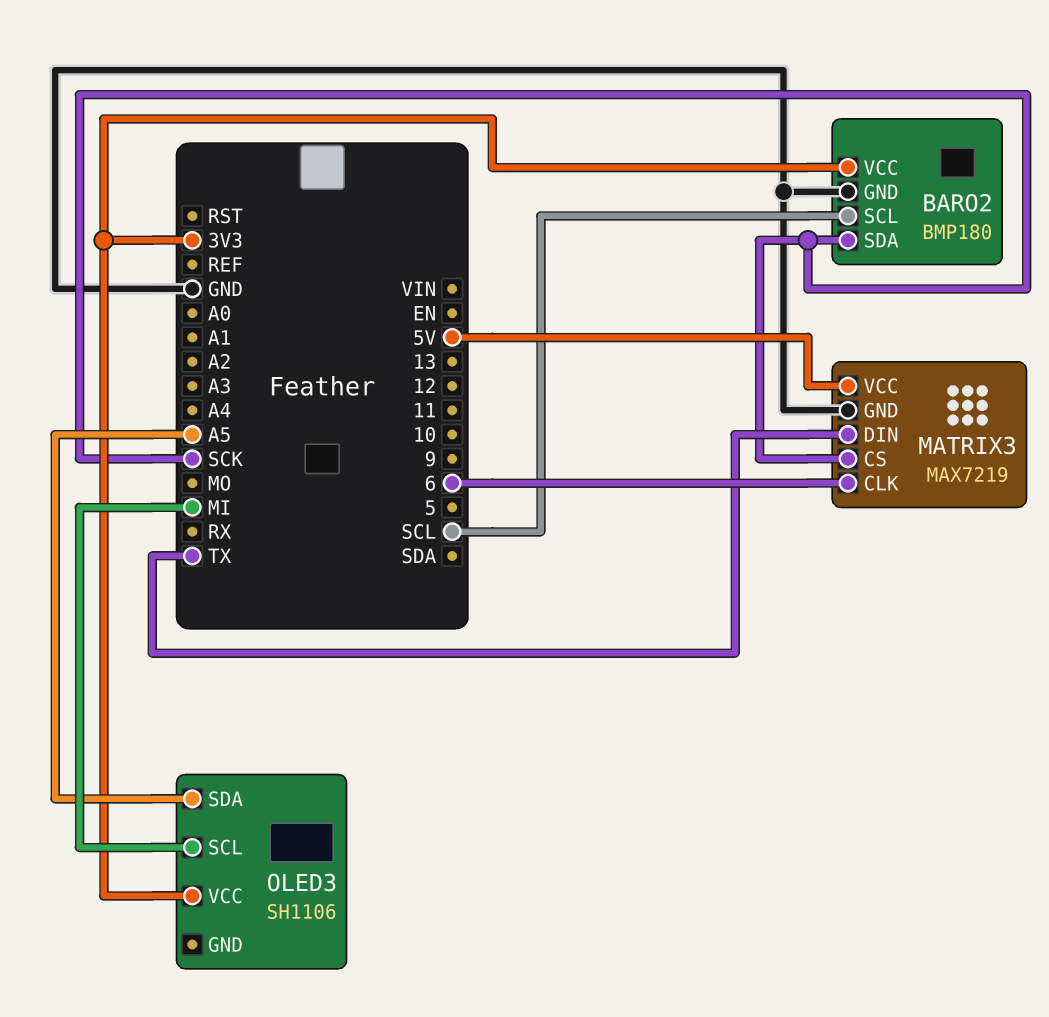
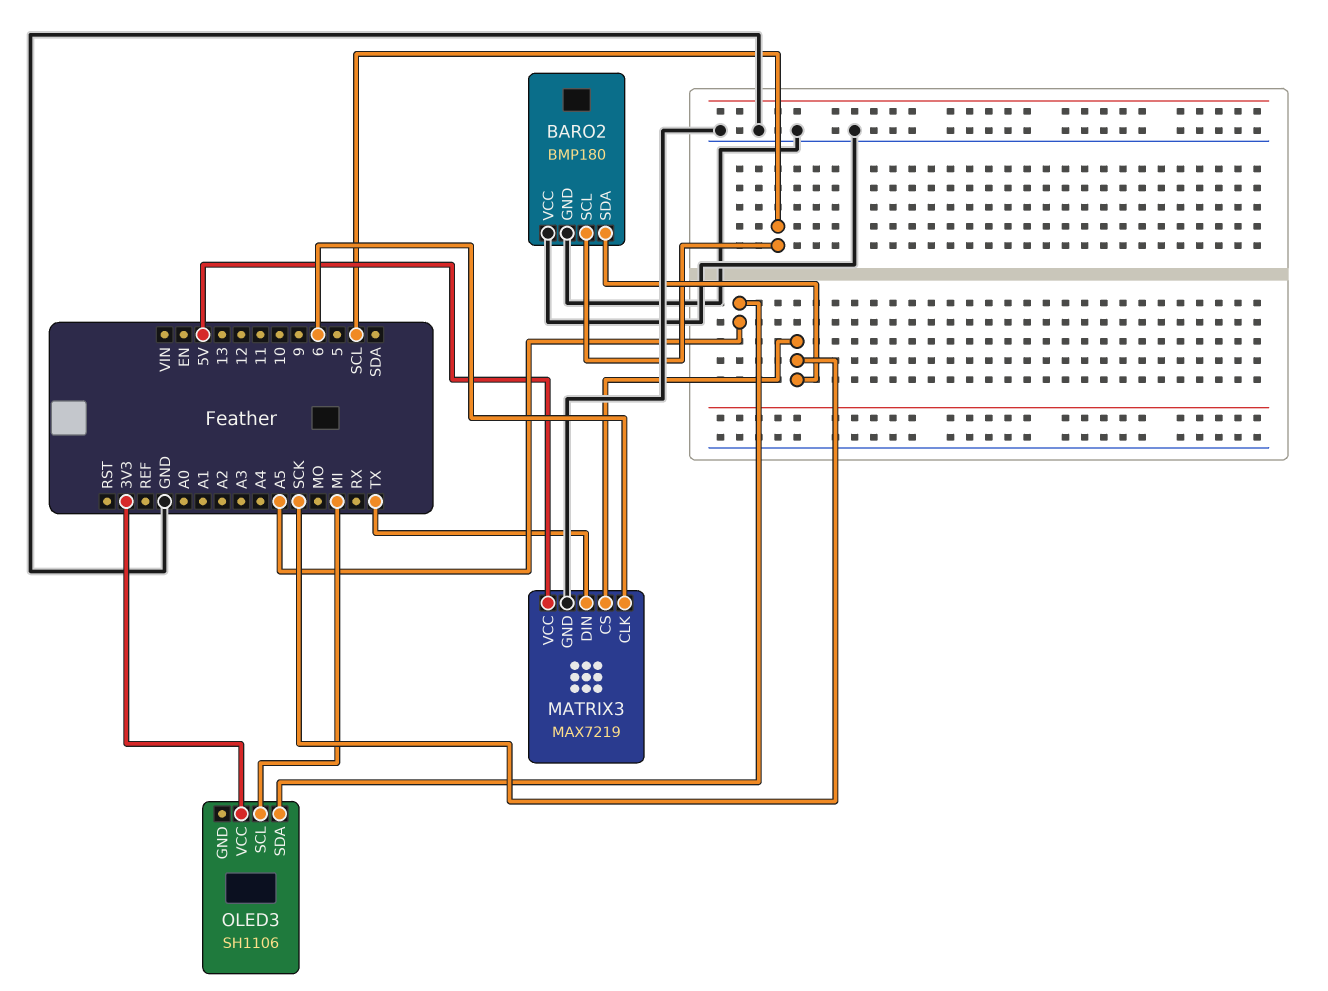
BARO2 pin VCC: 3V3 -> GND

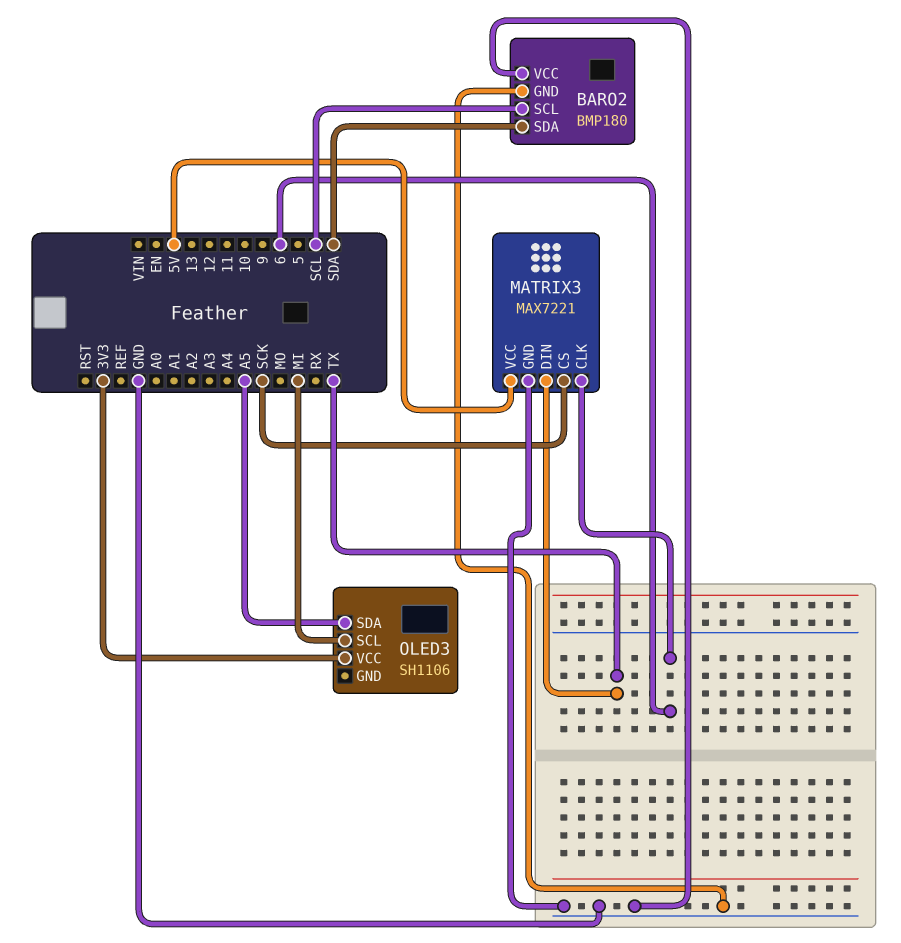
BARO2 pin SDA: SCK -> SDA
MATRIX3: MAX7219 -> MAX7221

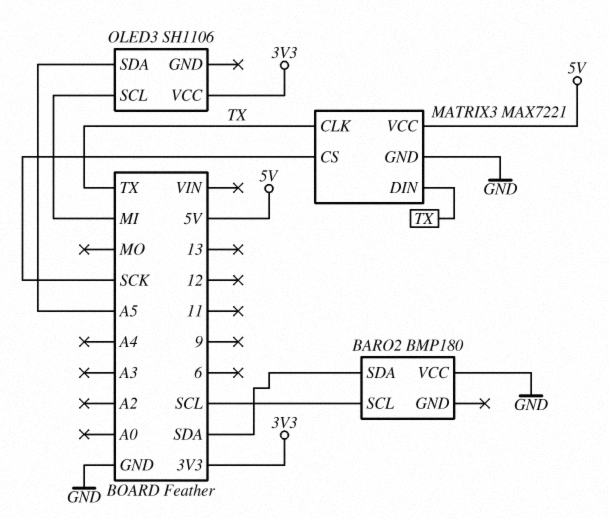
BARO2 pin GND: GND -> none
MATRIX3 pin CLK: 6 -> TX

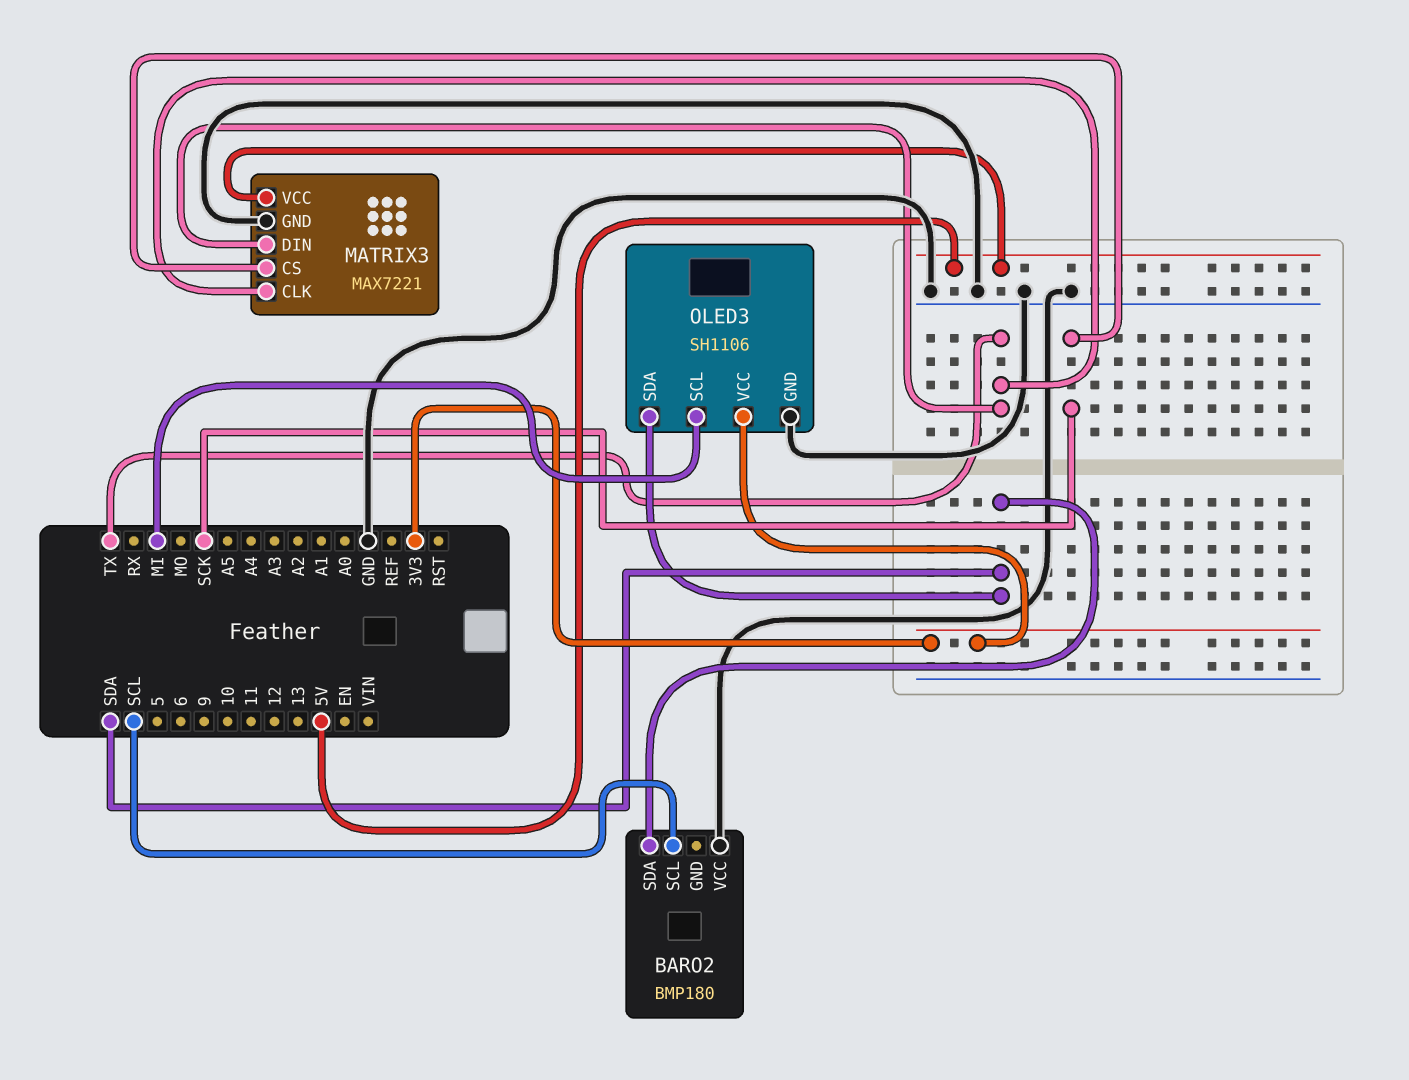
OLED3 pin GND: none -> GND
OLED3 pin SDA: A5 -> SDA

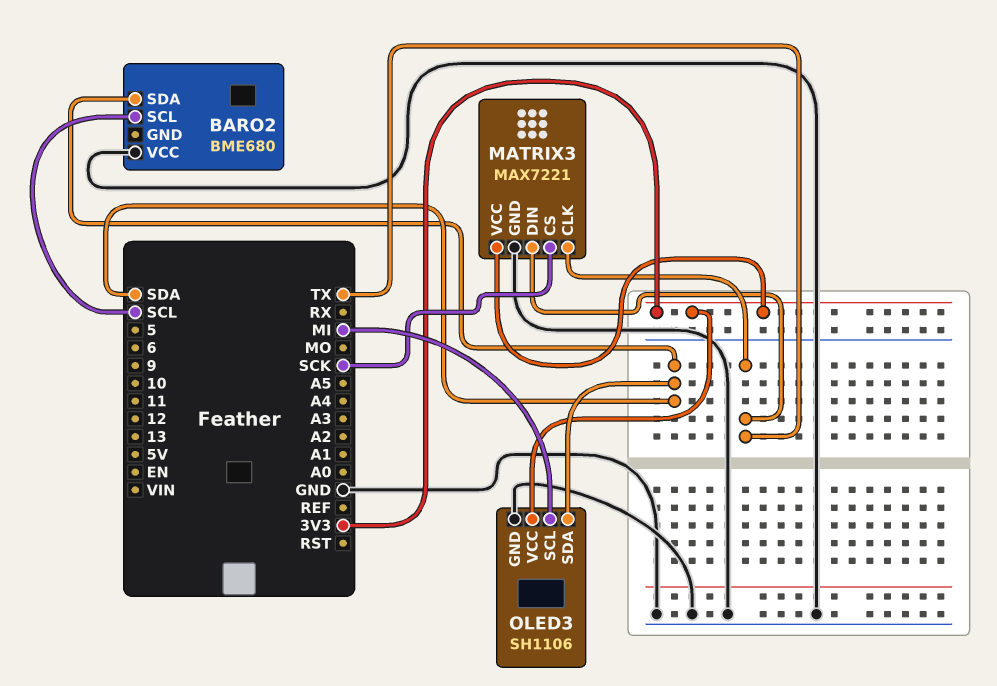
BARO2: BMP180 -> BME680
MATRIX3 pin VCC: 5V -> 3V3

